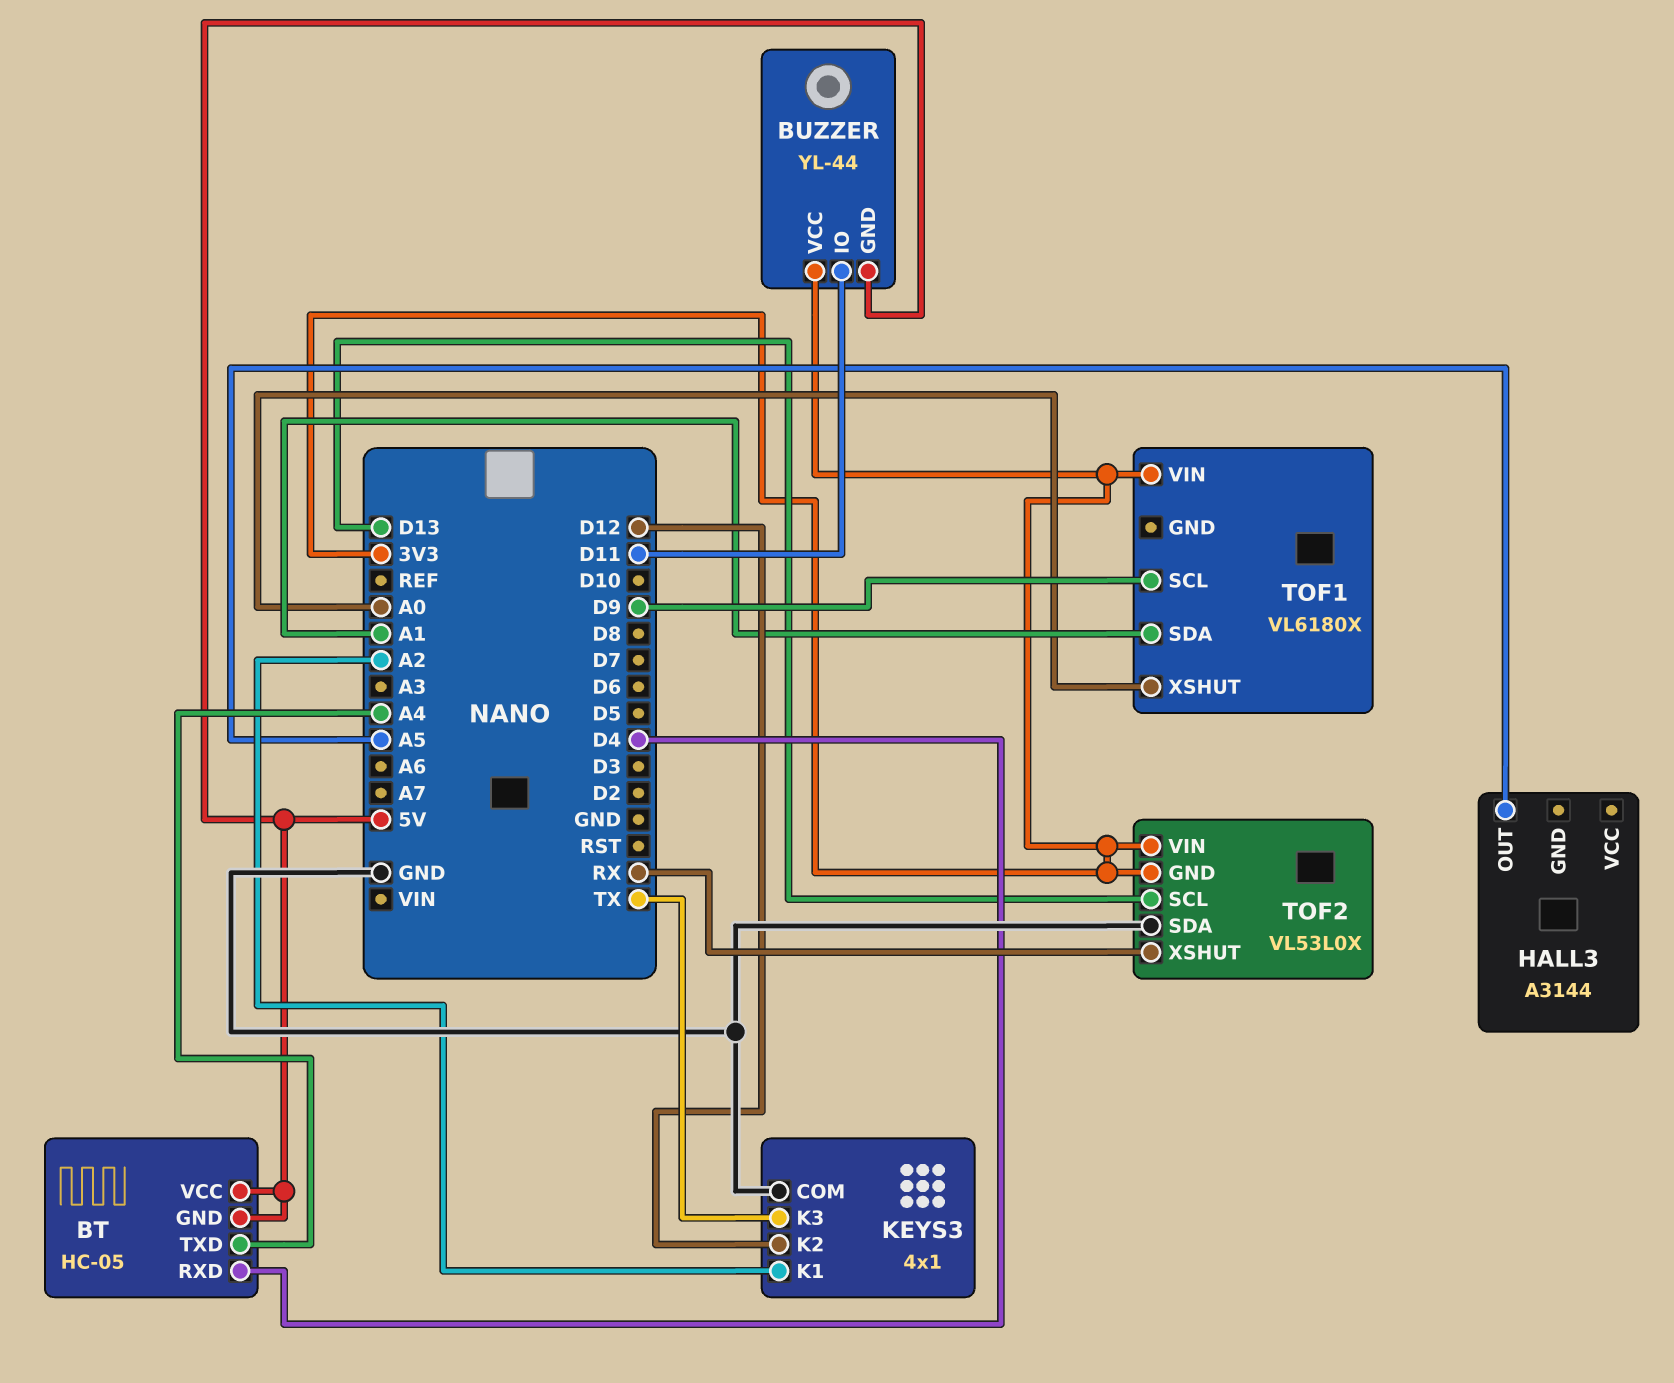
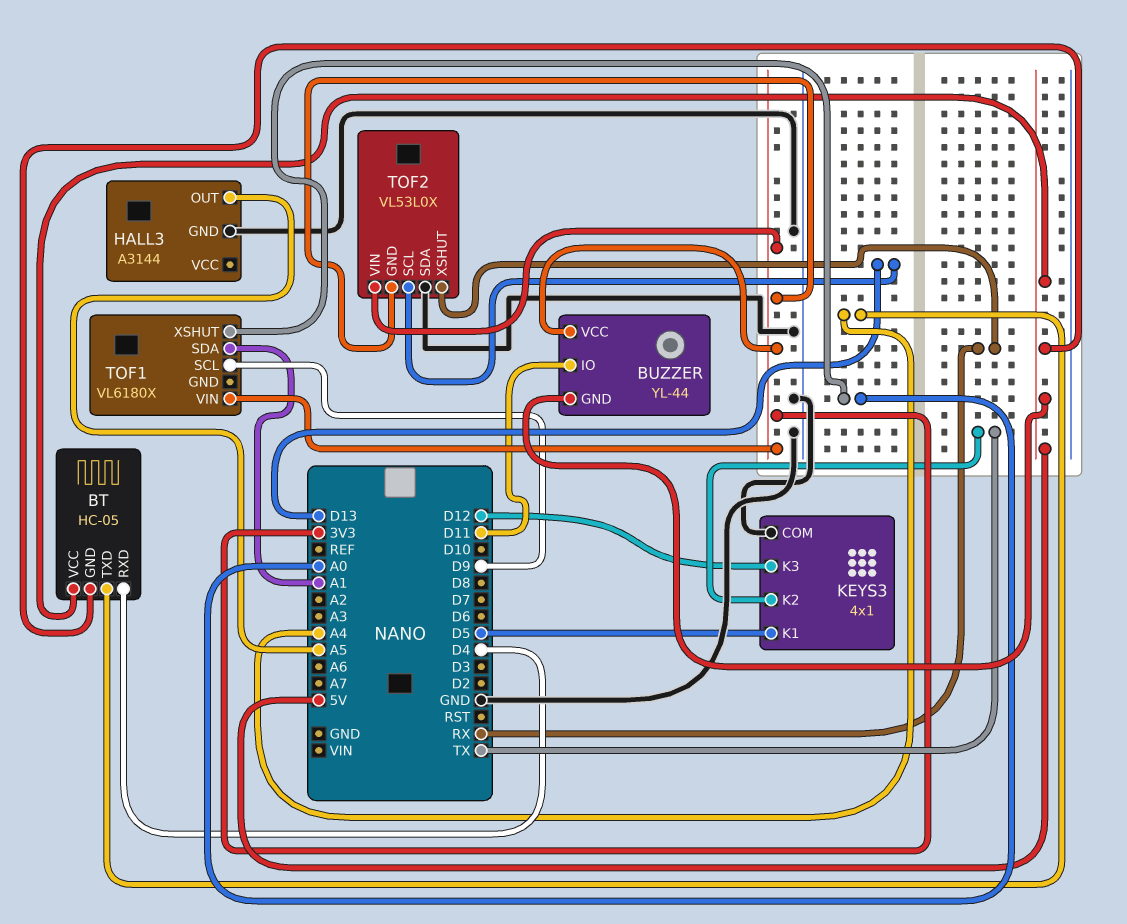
HALL3 pin GND: none -> GND
KEYS3 pin K1: A2 -> D5
KEYS3 pin K2: D12 -> TX
KEYS3 pin K3: TX -> D12

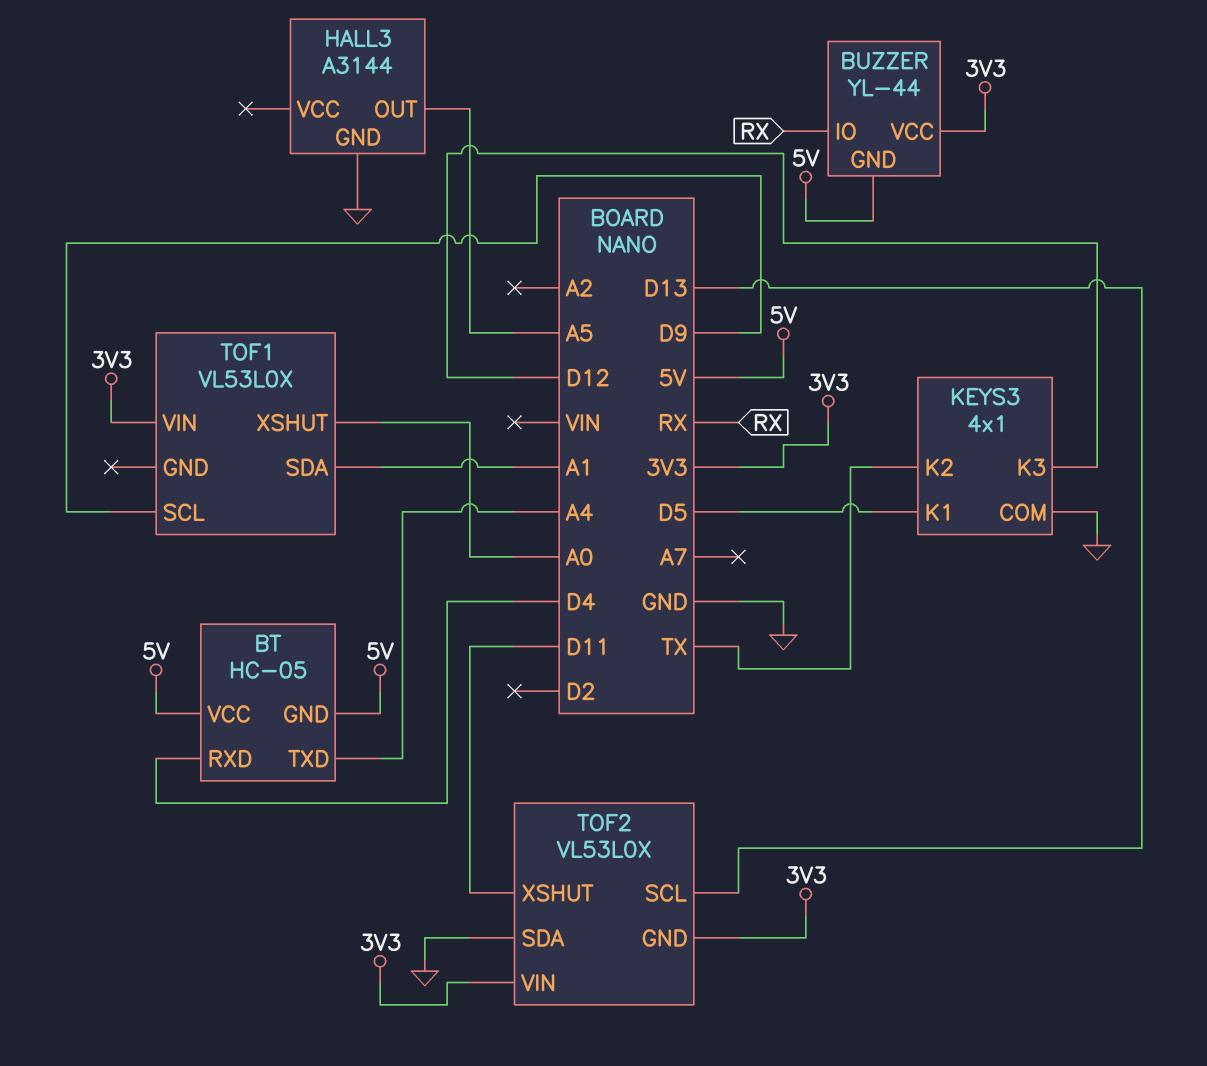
BUZZER pin IO: D11 -> RX
TOF1: VL6180X -> VL53L0X
TOF2 pin XSHUT: RX -> D11

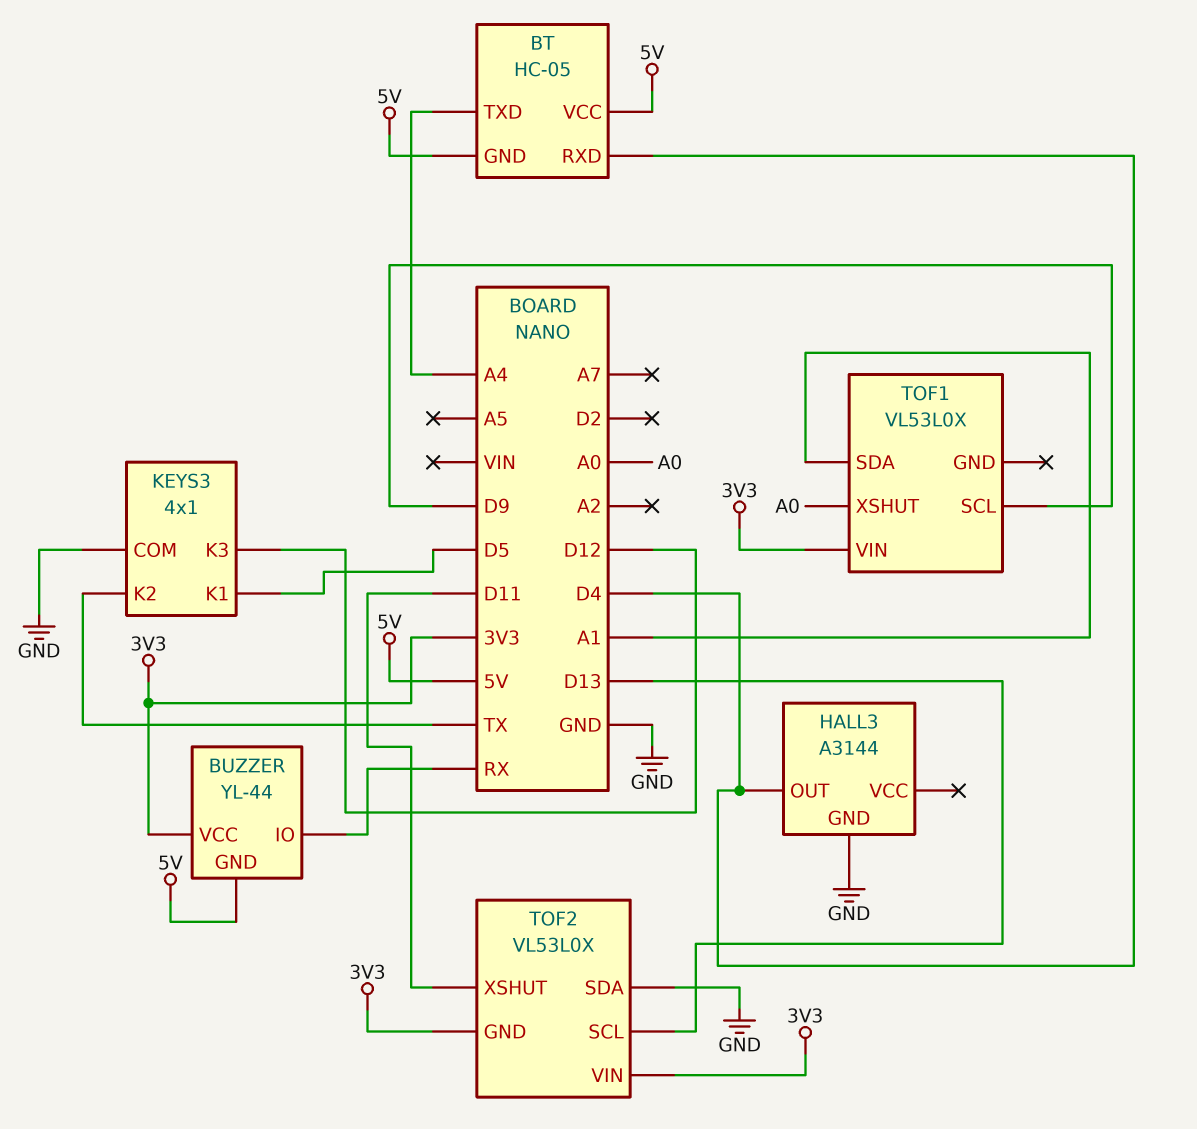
HALL3 pin OUT: A5 -> D4

